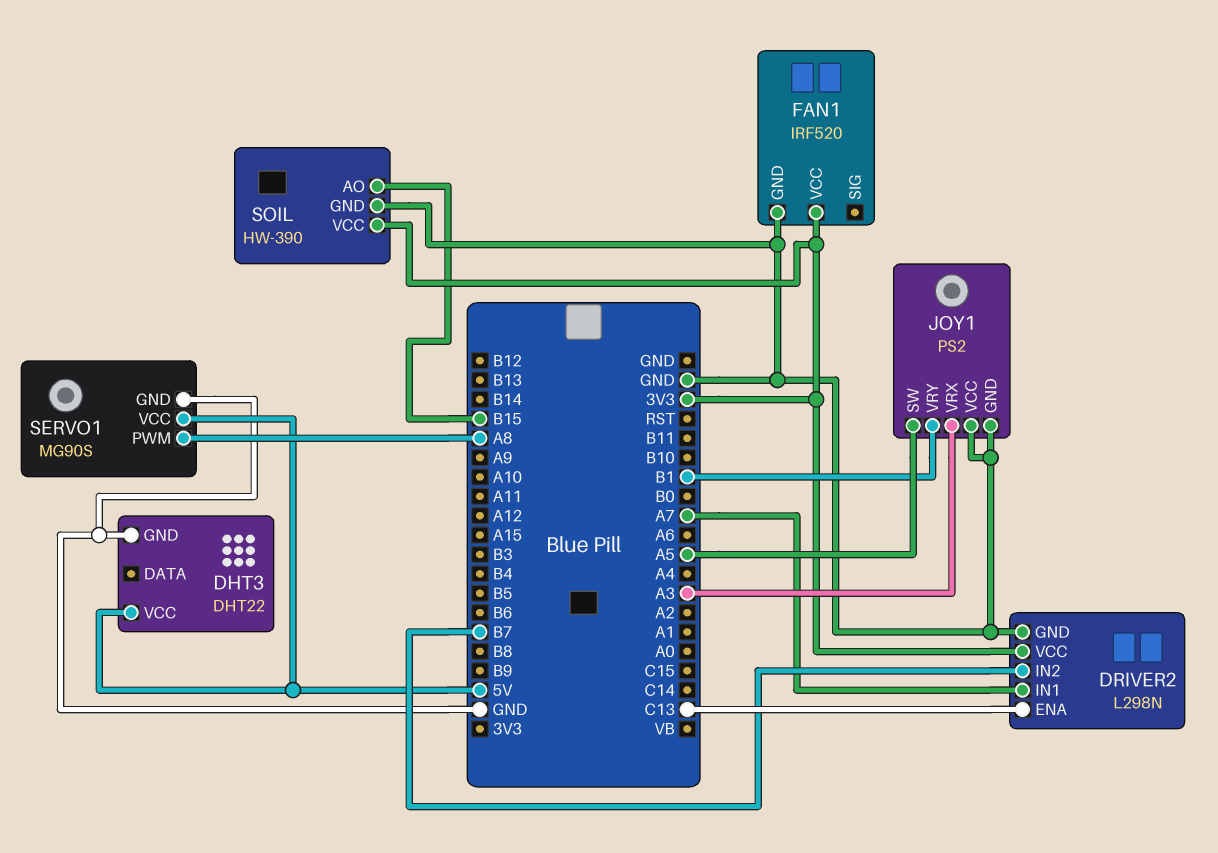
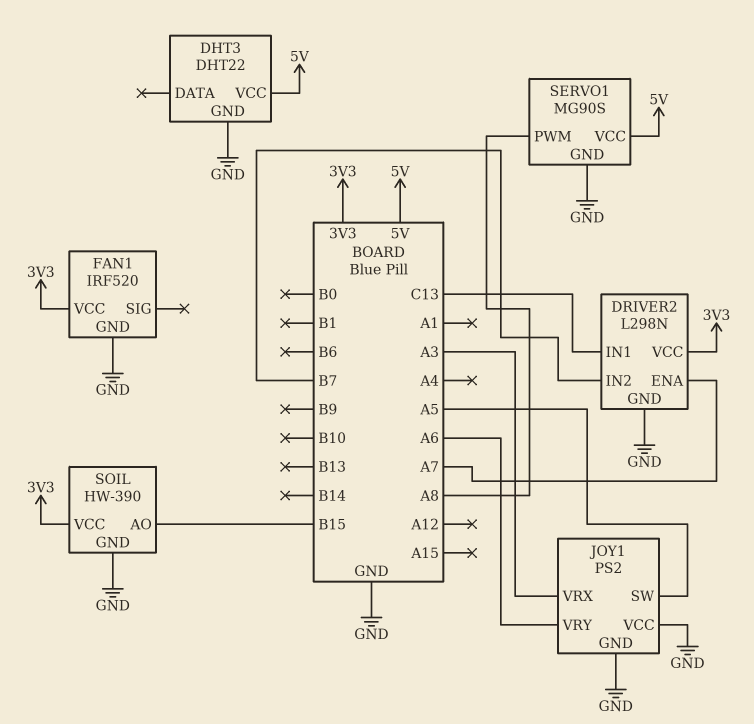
DRIVER2 pin ENA: C13 -> A7
DRIVER2 pin IN1: A7 -> C13
JOY1 pin VRY: B1 -> A6

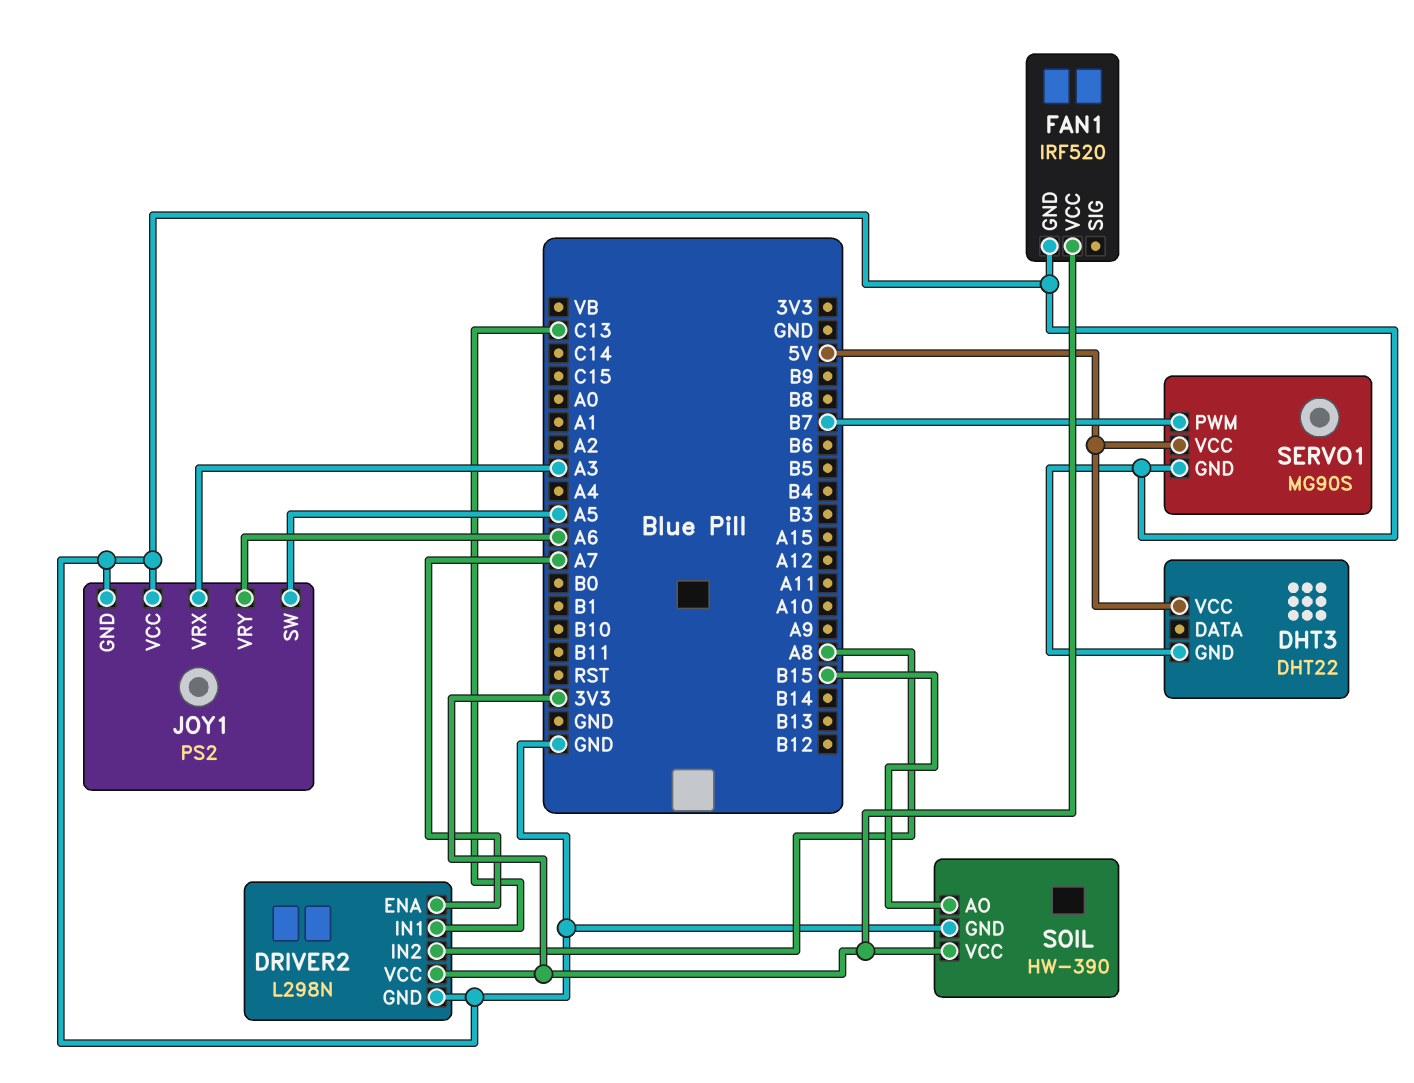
DRIVER2 pin IN2: B7 -> A8
SERVO1 pin PWM: A8 -> B7

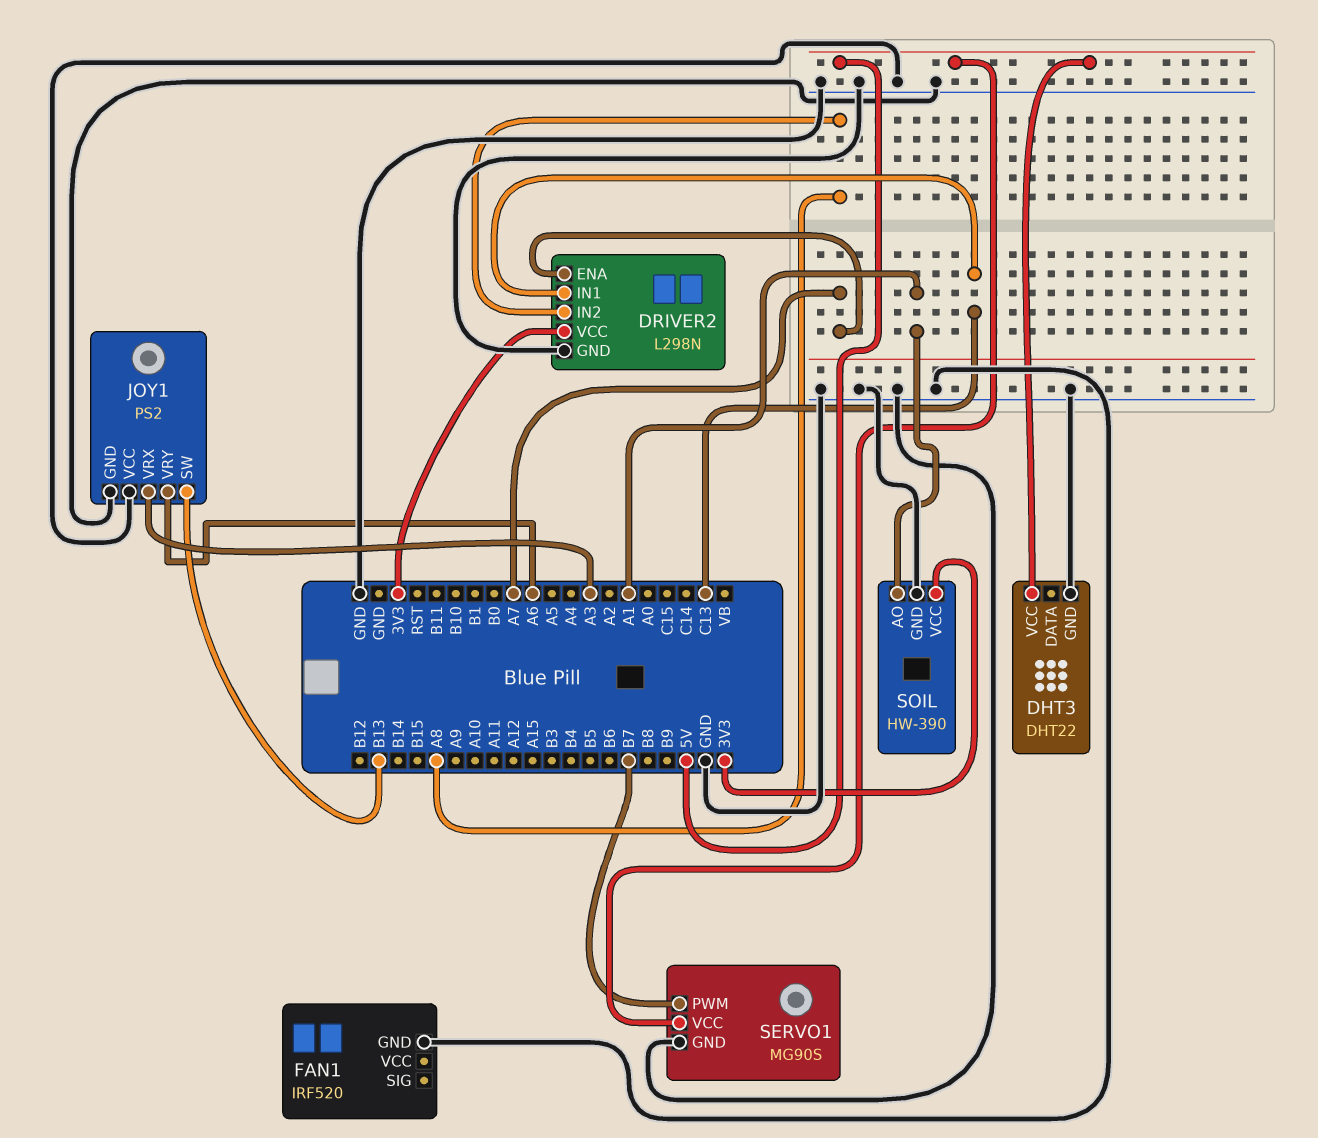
FAN1 pin VCC: 3V3 -> none
JOY1 pin SW: A5 -> B13
SOIL pin AO: B15 -> A1

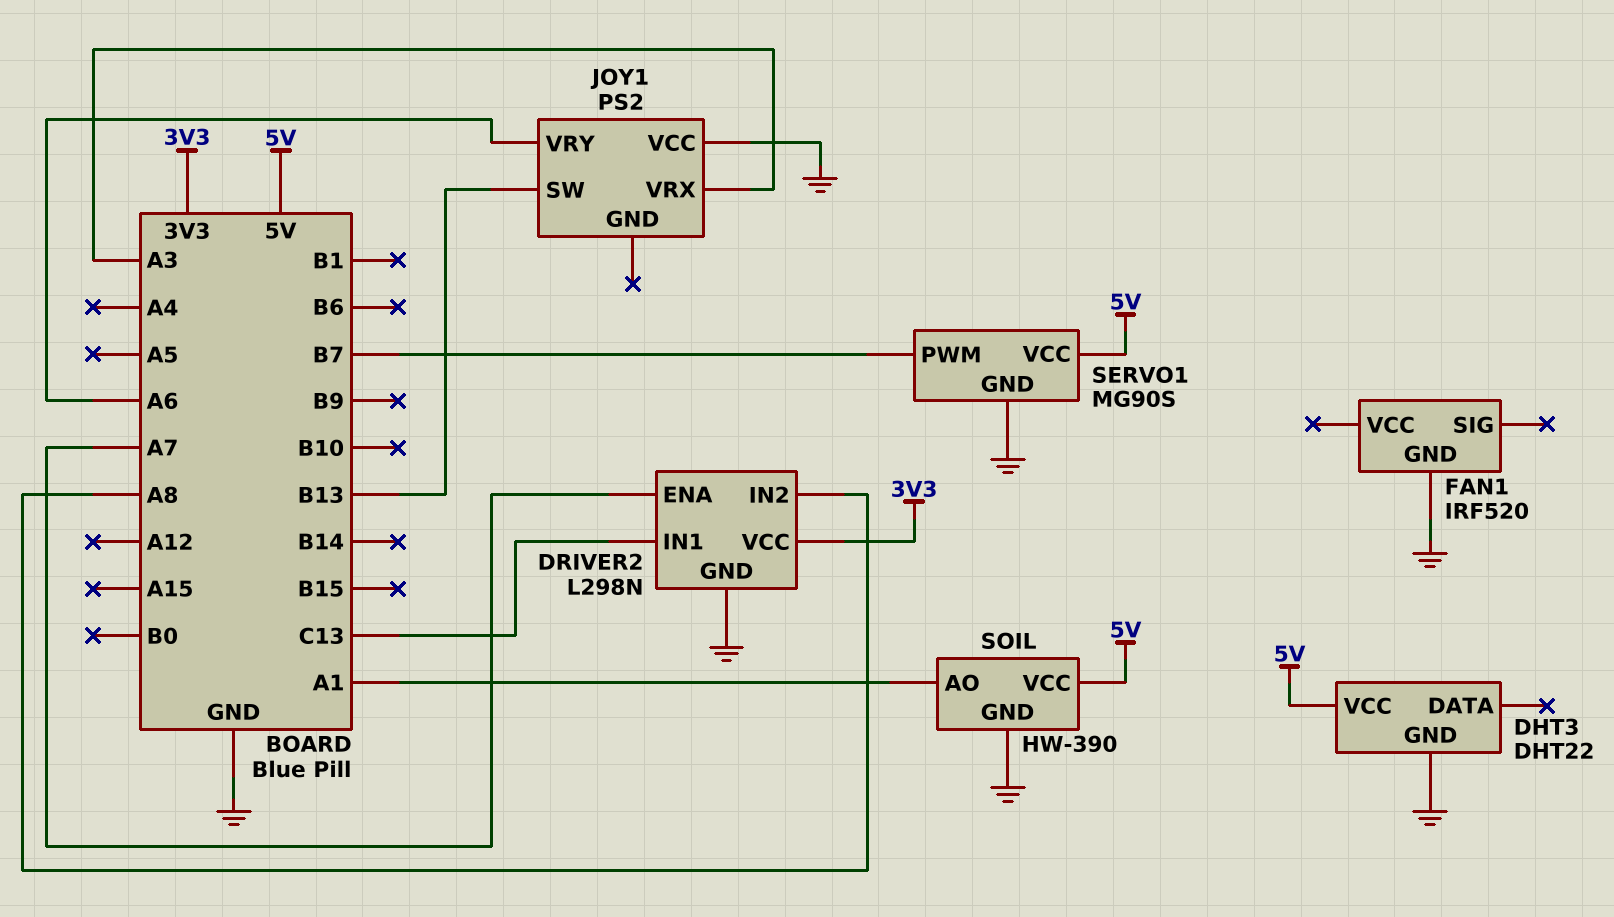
JOY1 pin GND: GND -> none
SOIL pin VCC: 3V3 -> 5V

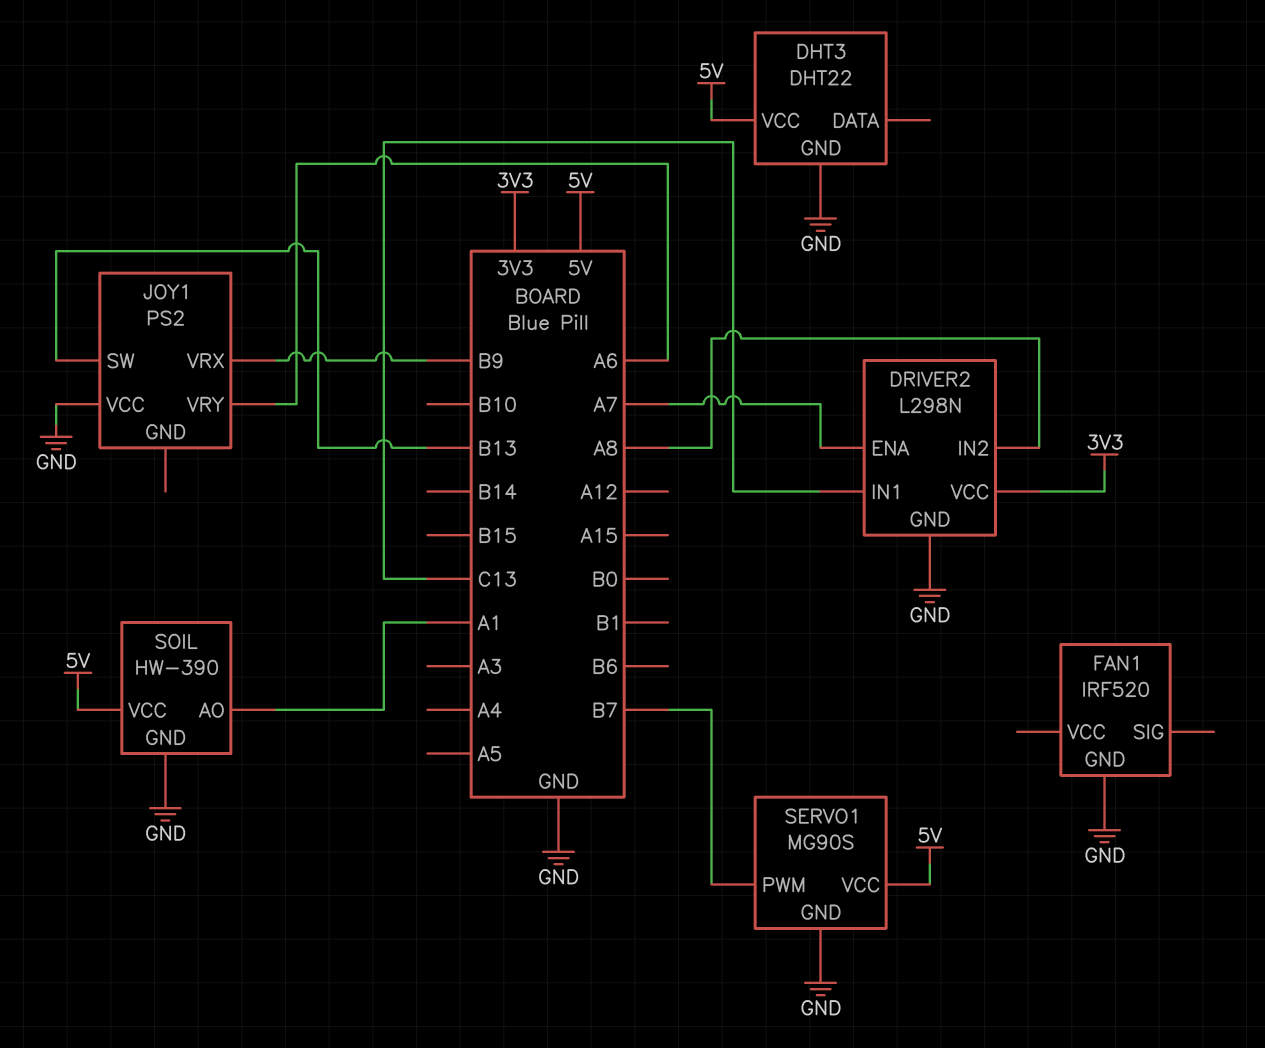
JOY1 pin VRX: A3 -> B9

